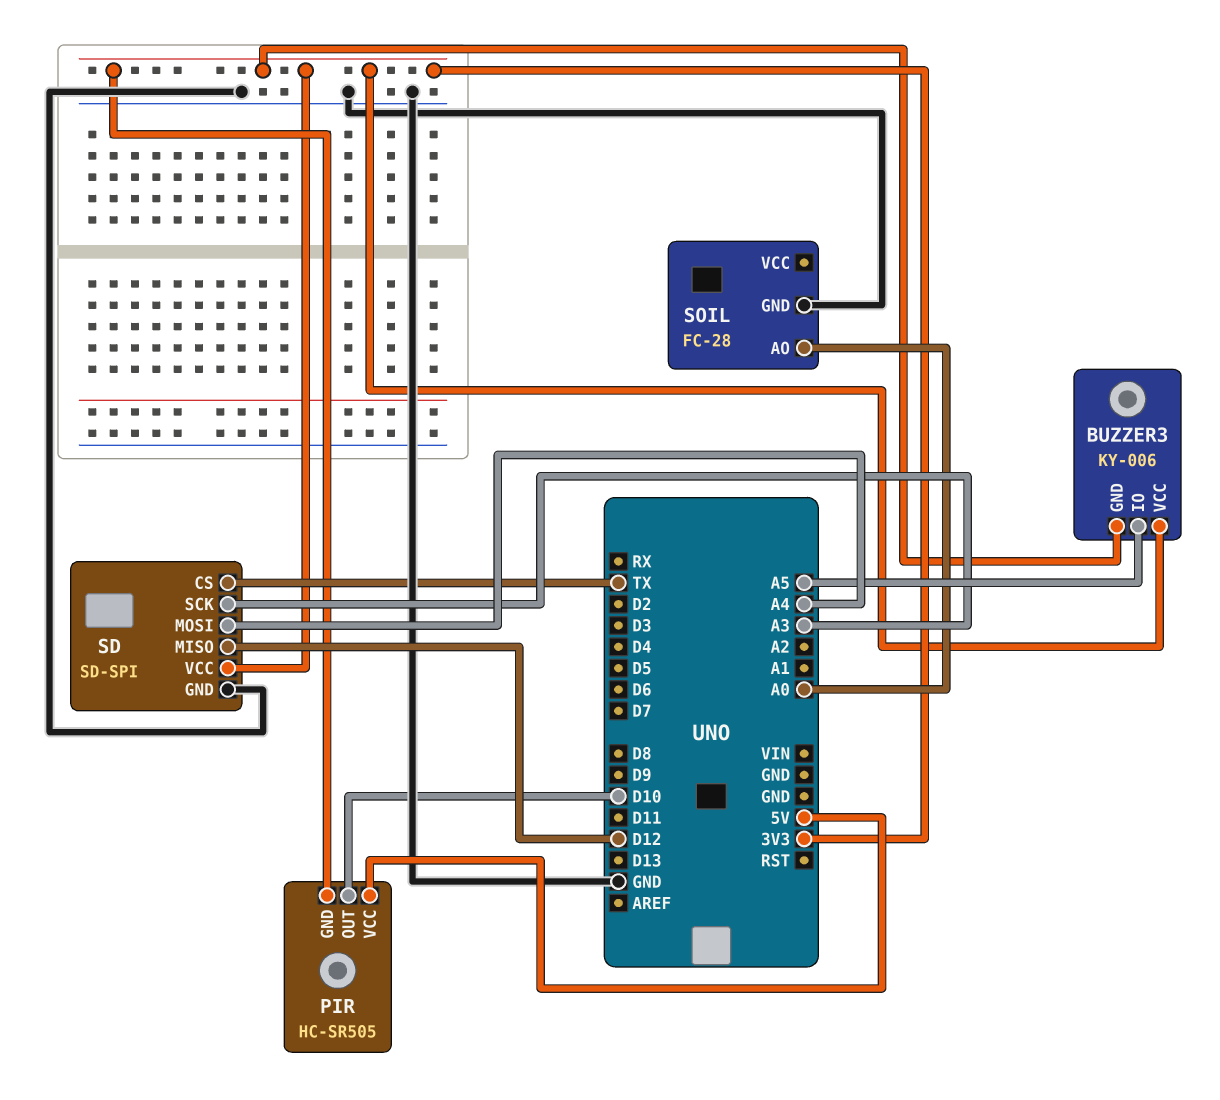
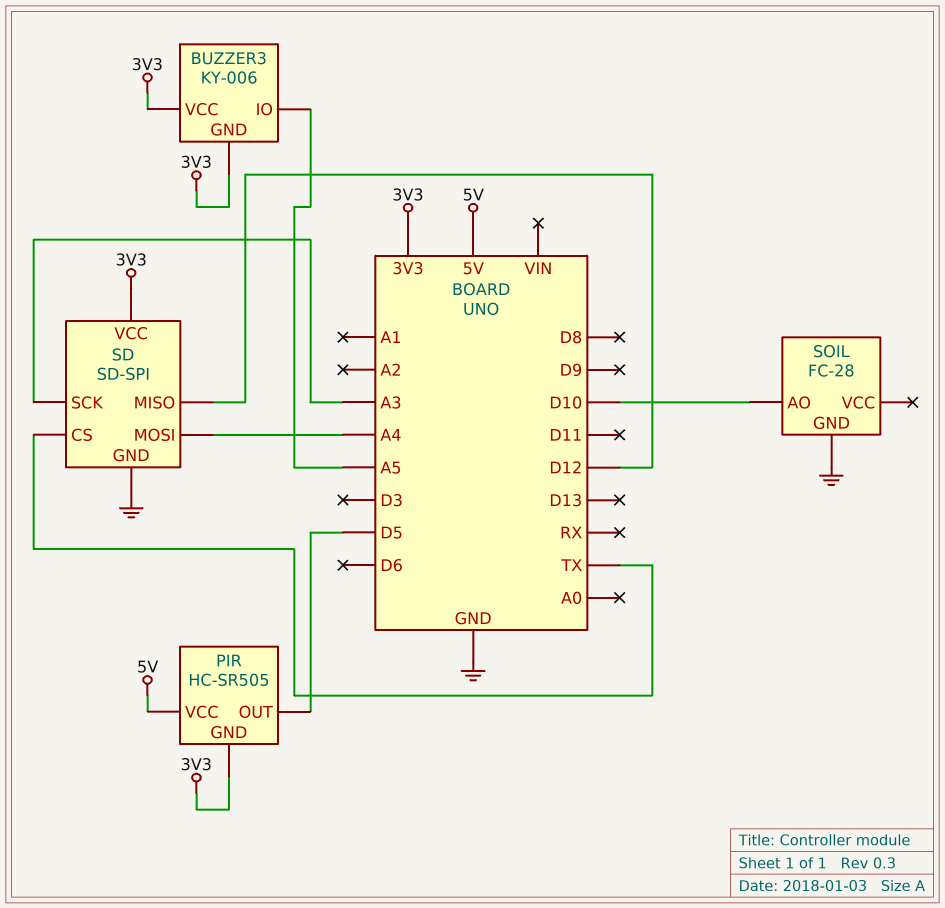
PIR pin OUT: D10 -> D5
SOIL pin AO: A0 -> D10

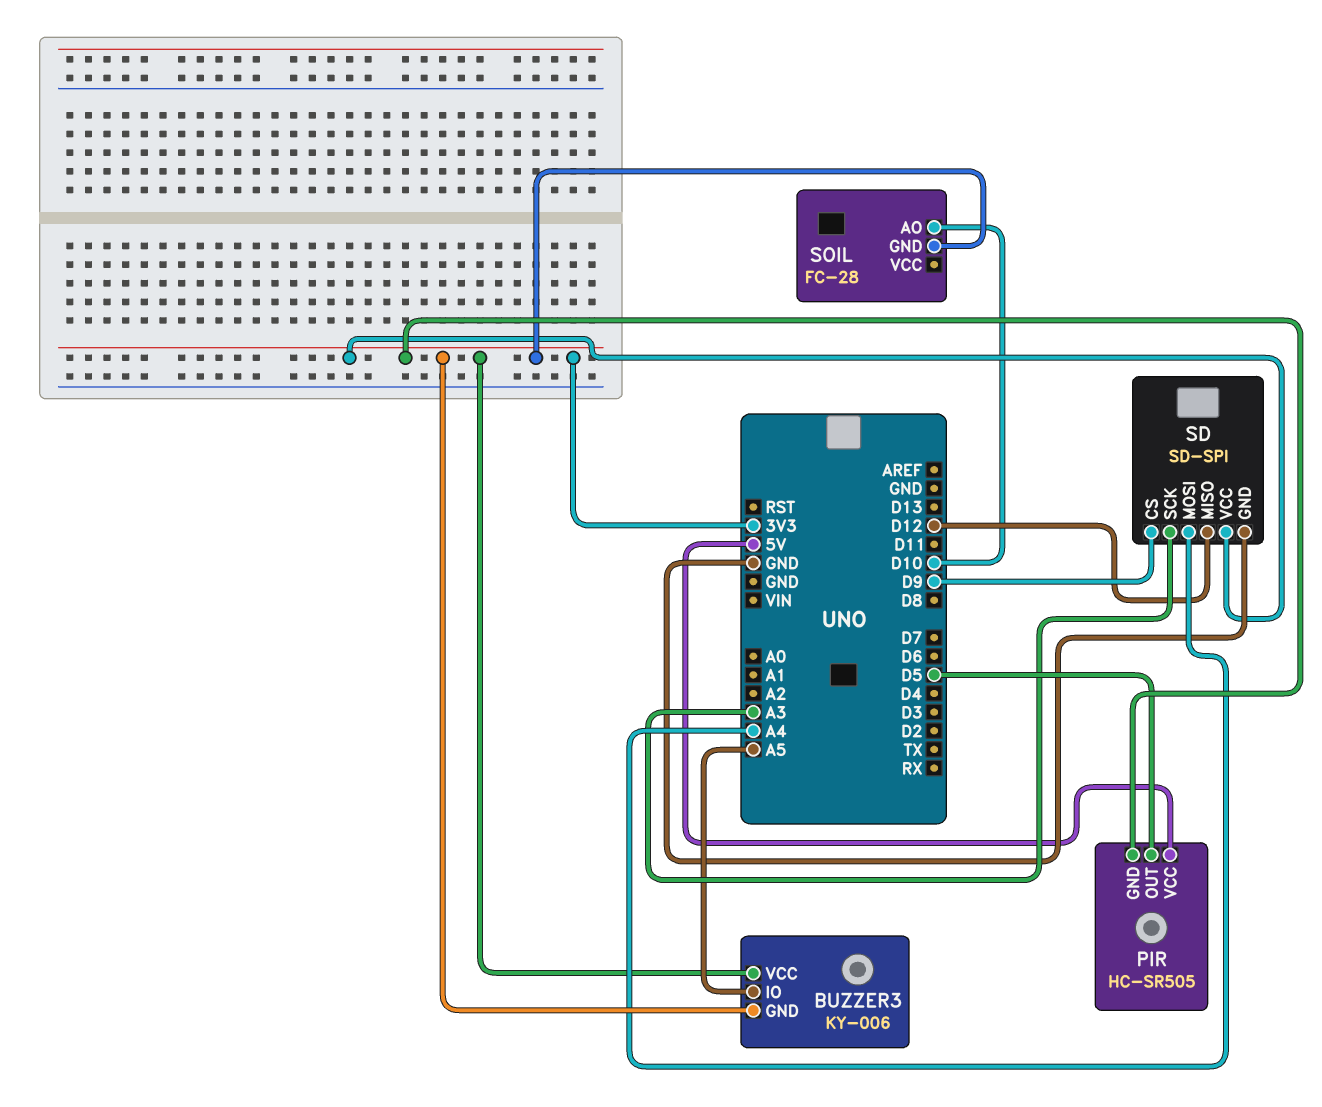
SD pin CS: TX -> D9
SOIL pin GND: GND -> 3V3

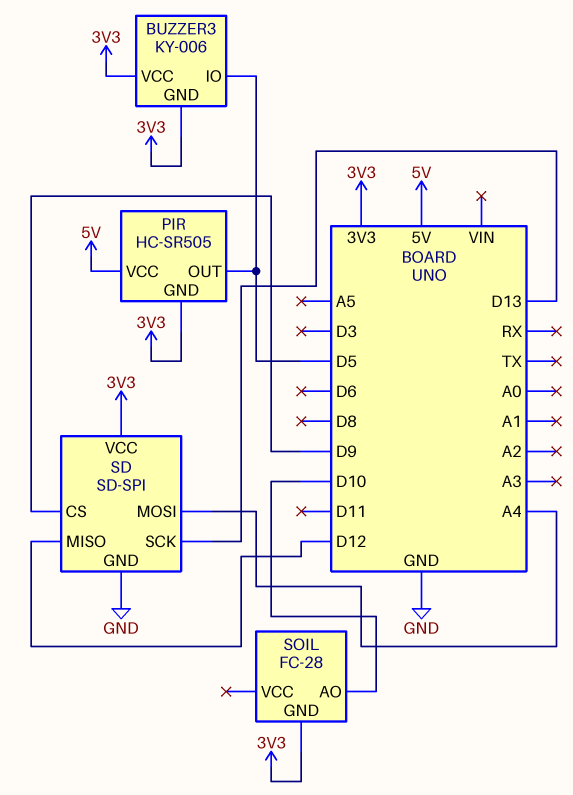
BUZZER3 pin IO: A5 -> D5
SD pin SCK: A3 -> D13

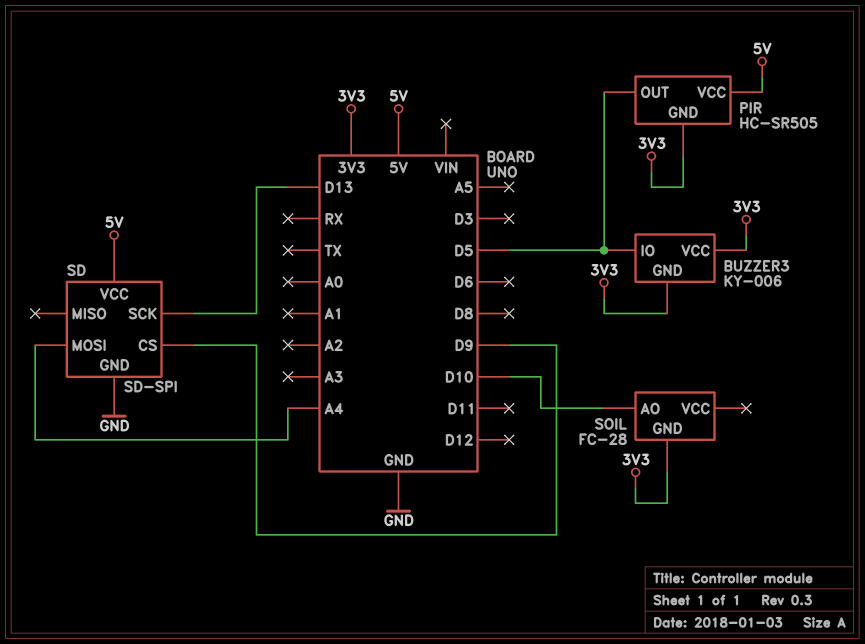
SD pin MISO: D12 -> none
SD pin VCC: 3V3 -> 5V

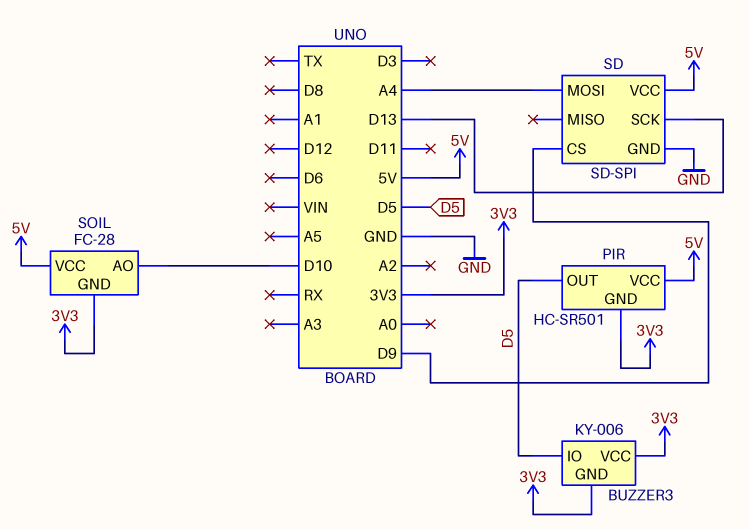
PIR: HC-SR505 -> HC-SR501
SOIL pin VCC: none -> 5V

